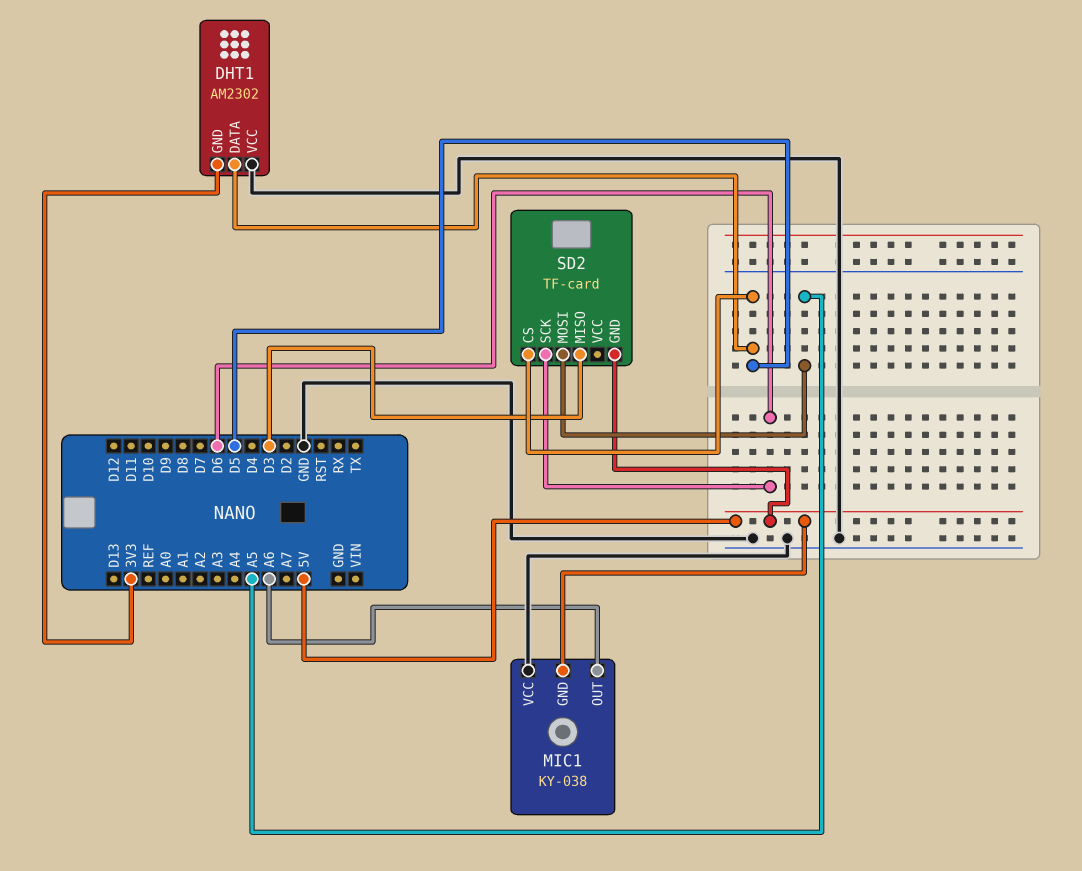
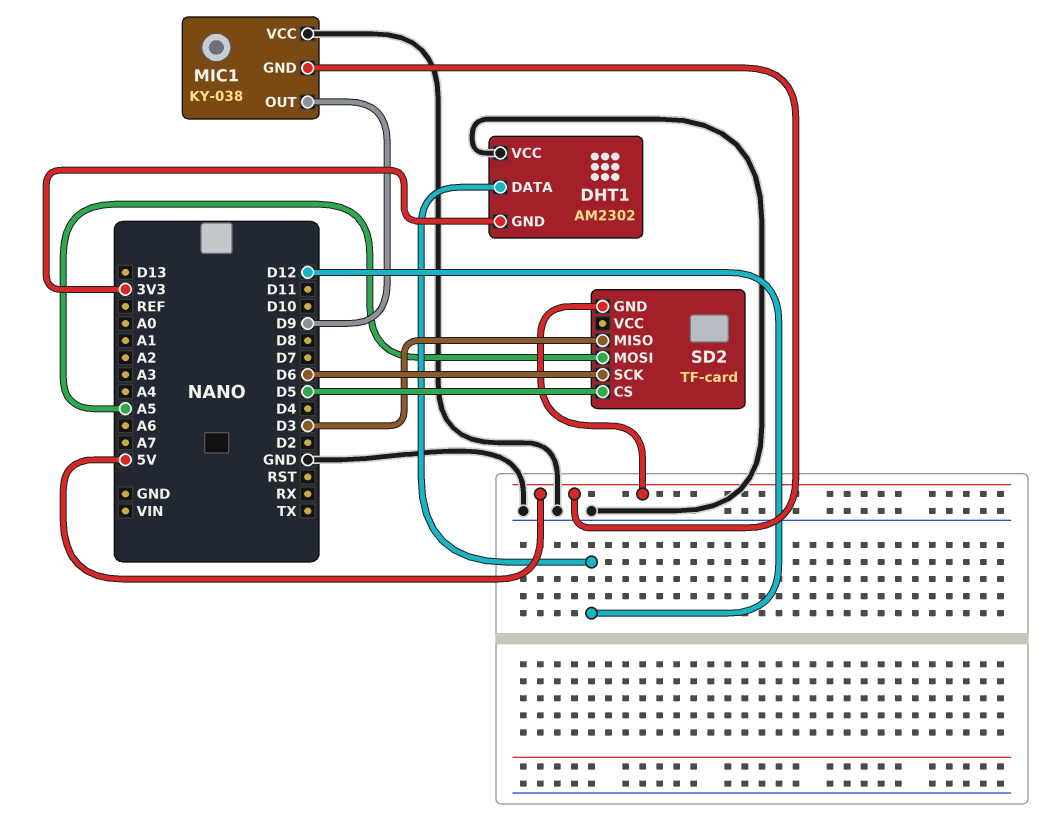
DHT1 pin DATA: D5 -> D12
MIC1 pin OUT: A6 -> D9

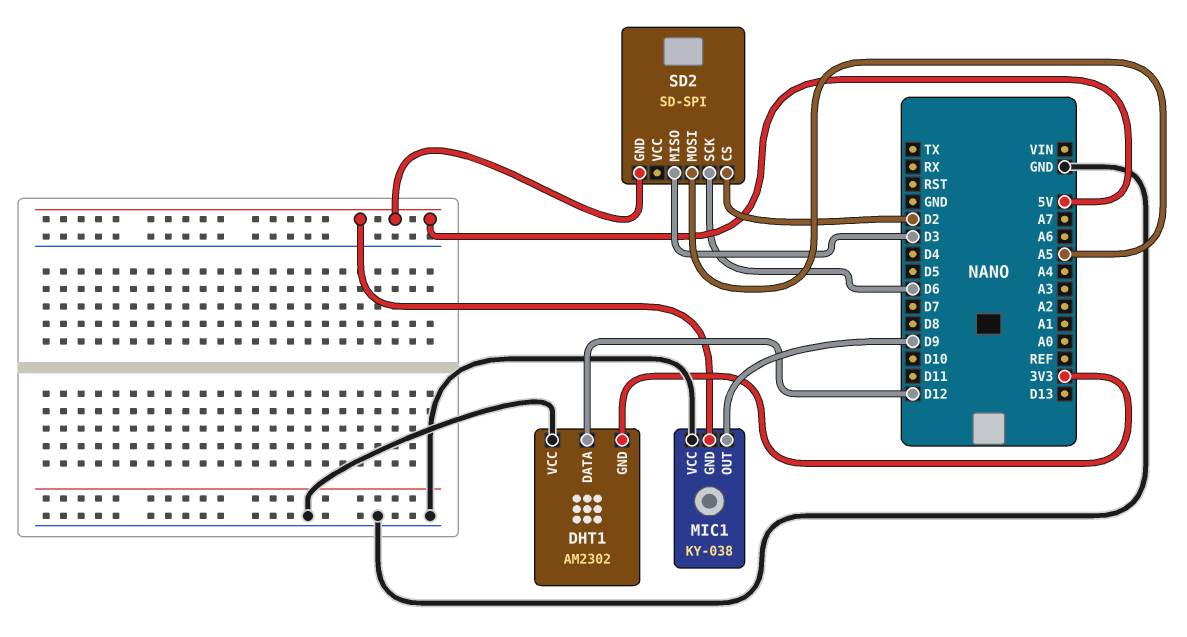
SD2: TF-card -> SD-SPI
SD2 pin CS: D5 -> D2

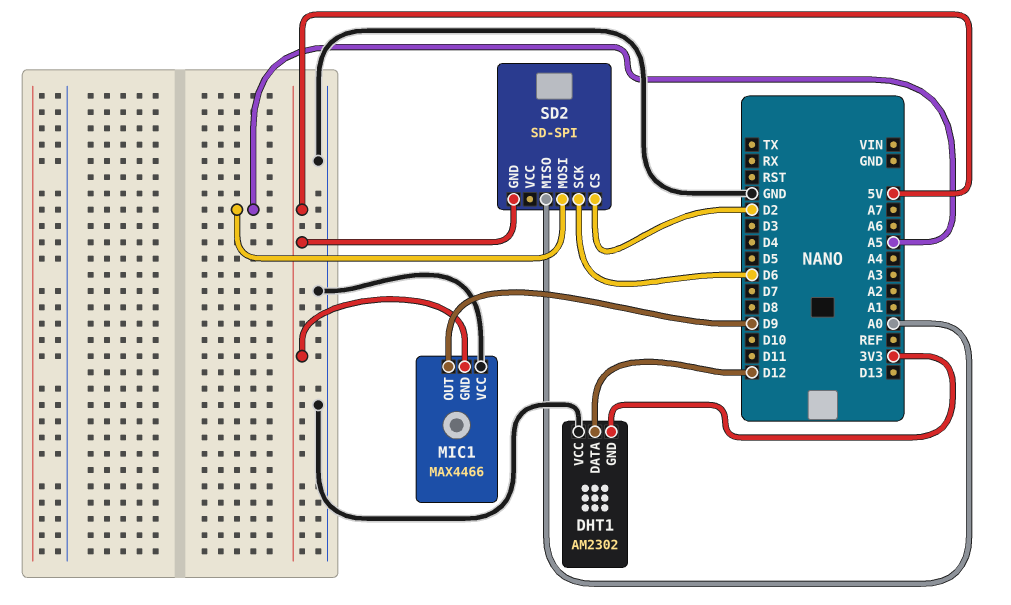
MIC1: KY-038 -> MAX4466
SD2 pin MISO: D3 -> A0

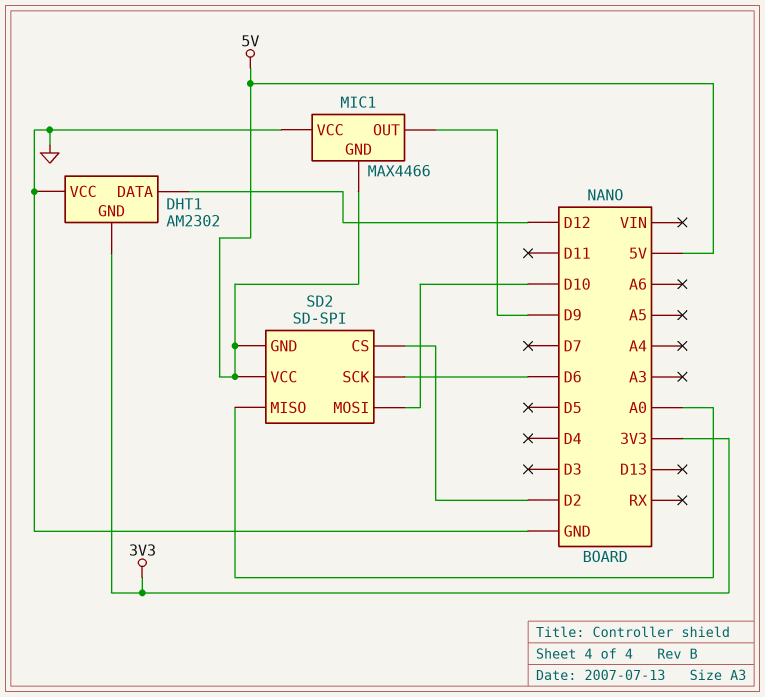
SD2 pin MOSI: A5 -> D10
SD2 pin VCC: none -> 5V

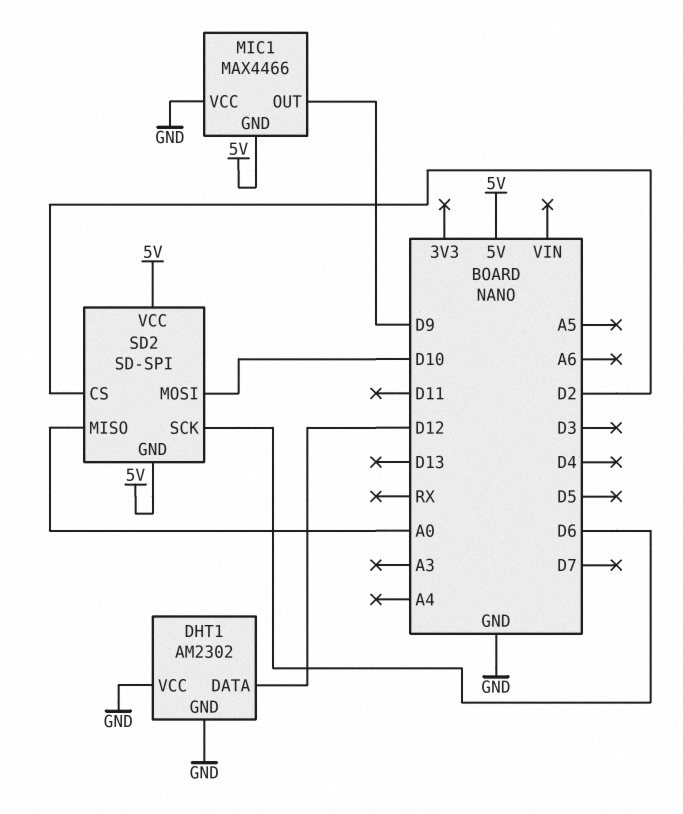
DHT1 pin GND: 3V3 -> GND

